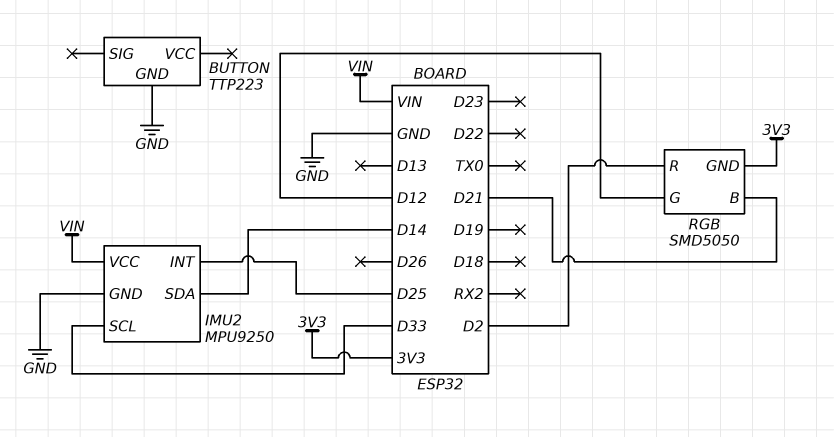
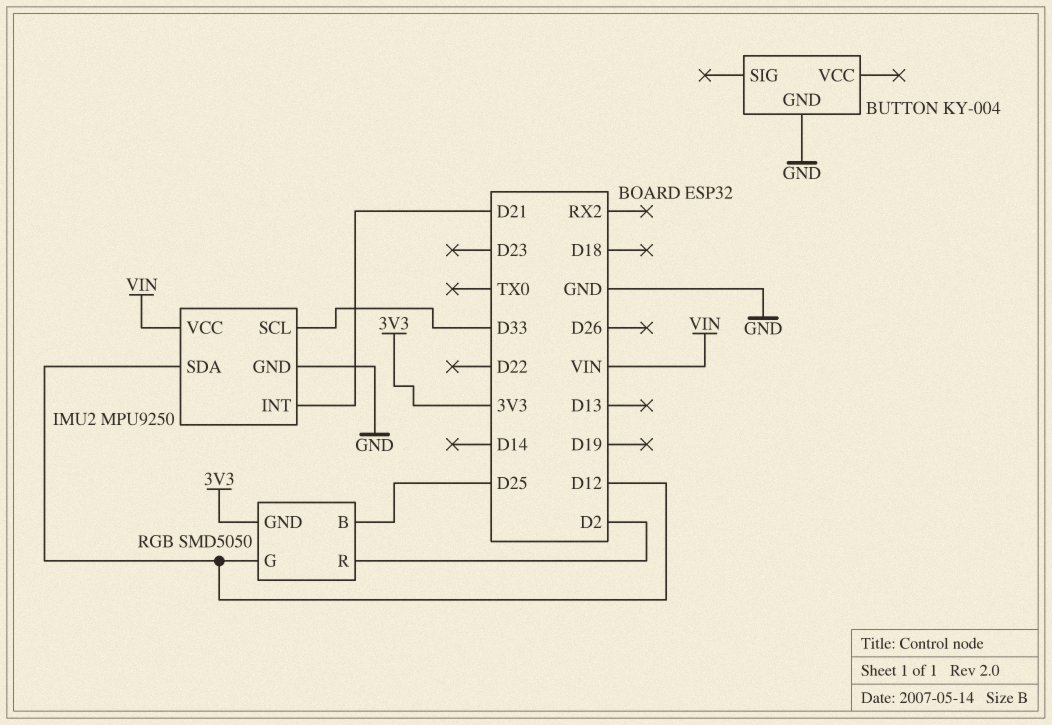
BUTTON: TTP223 -> KY-004
IMU2 pin INT: D25 -> D21
IMU2 pin SDA: D14 -> D12
RGB pin B: D21 -> D25

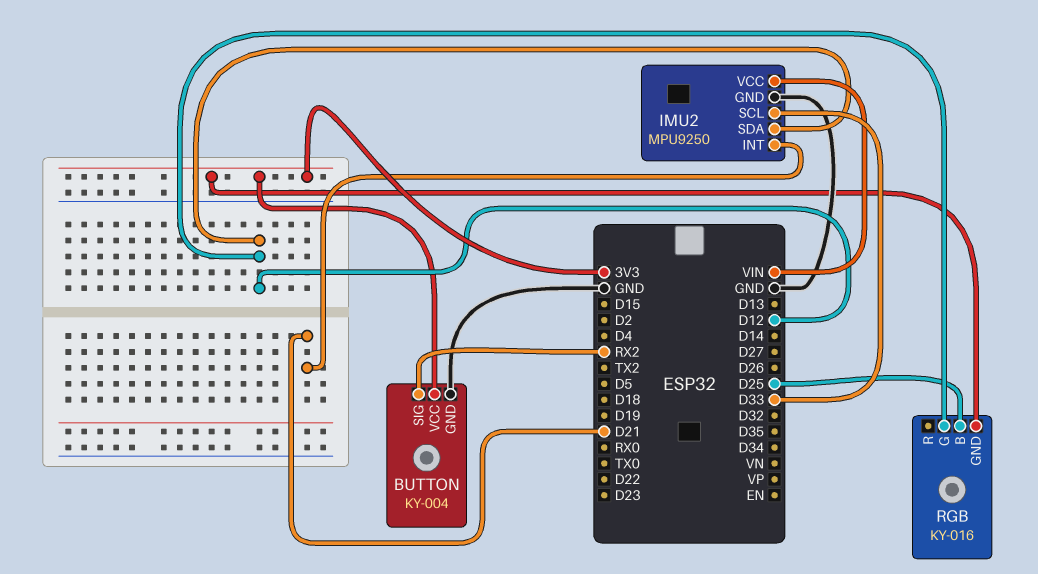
BUTTON pin SIG: none -> RX2
BUTTON pin VCC: none -> 3V3
RGB: SMD5050 -> KY-016
RGB pin R: D2 -> none

